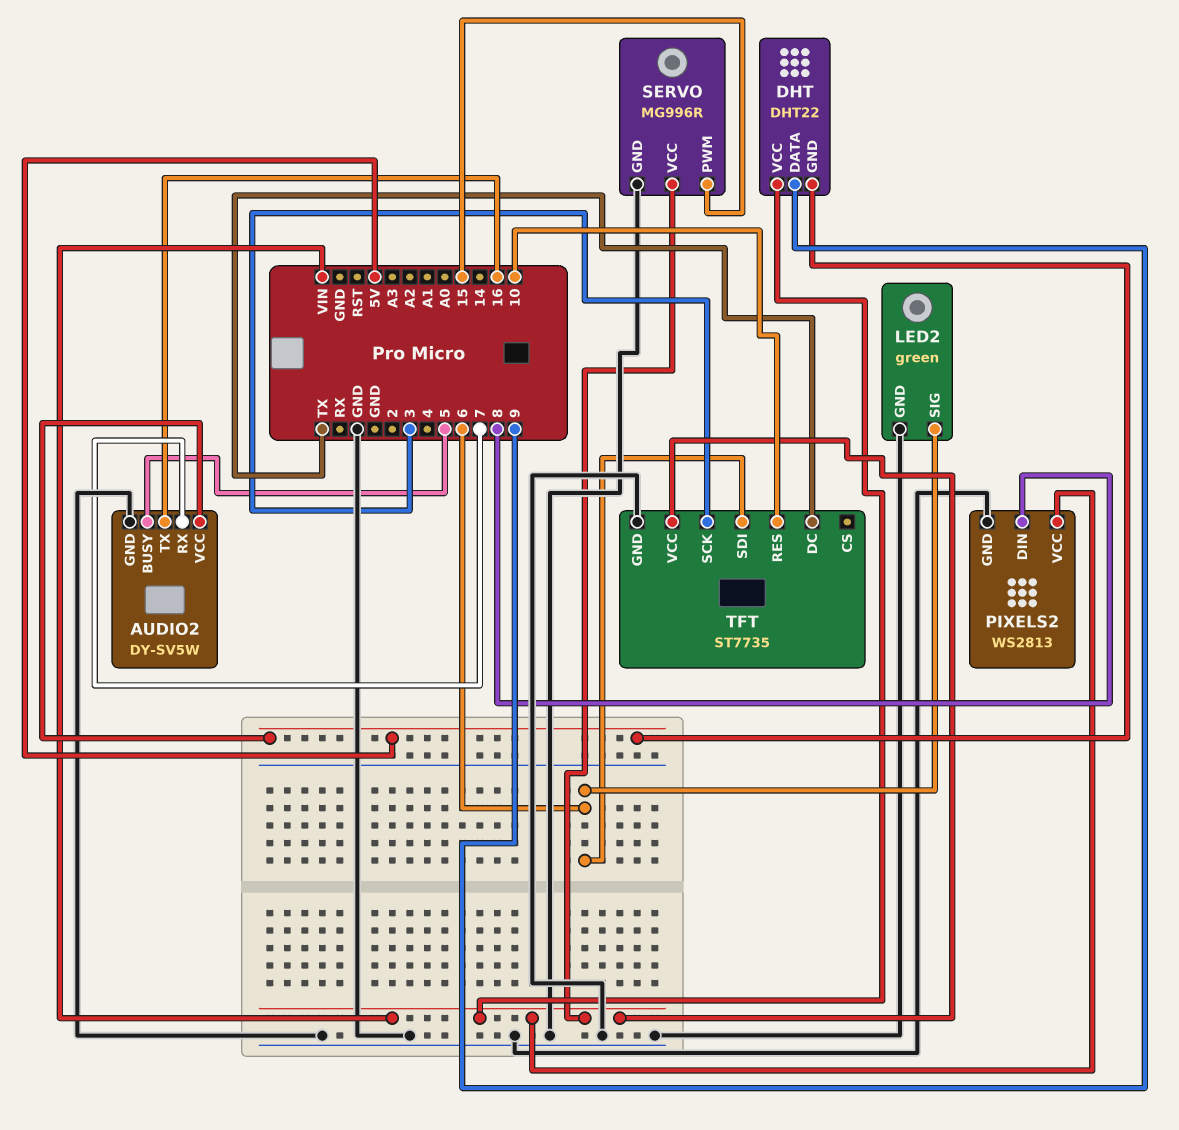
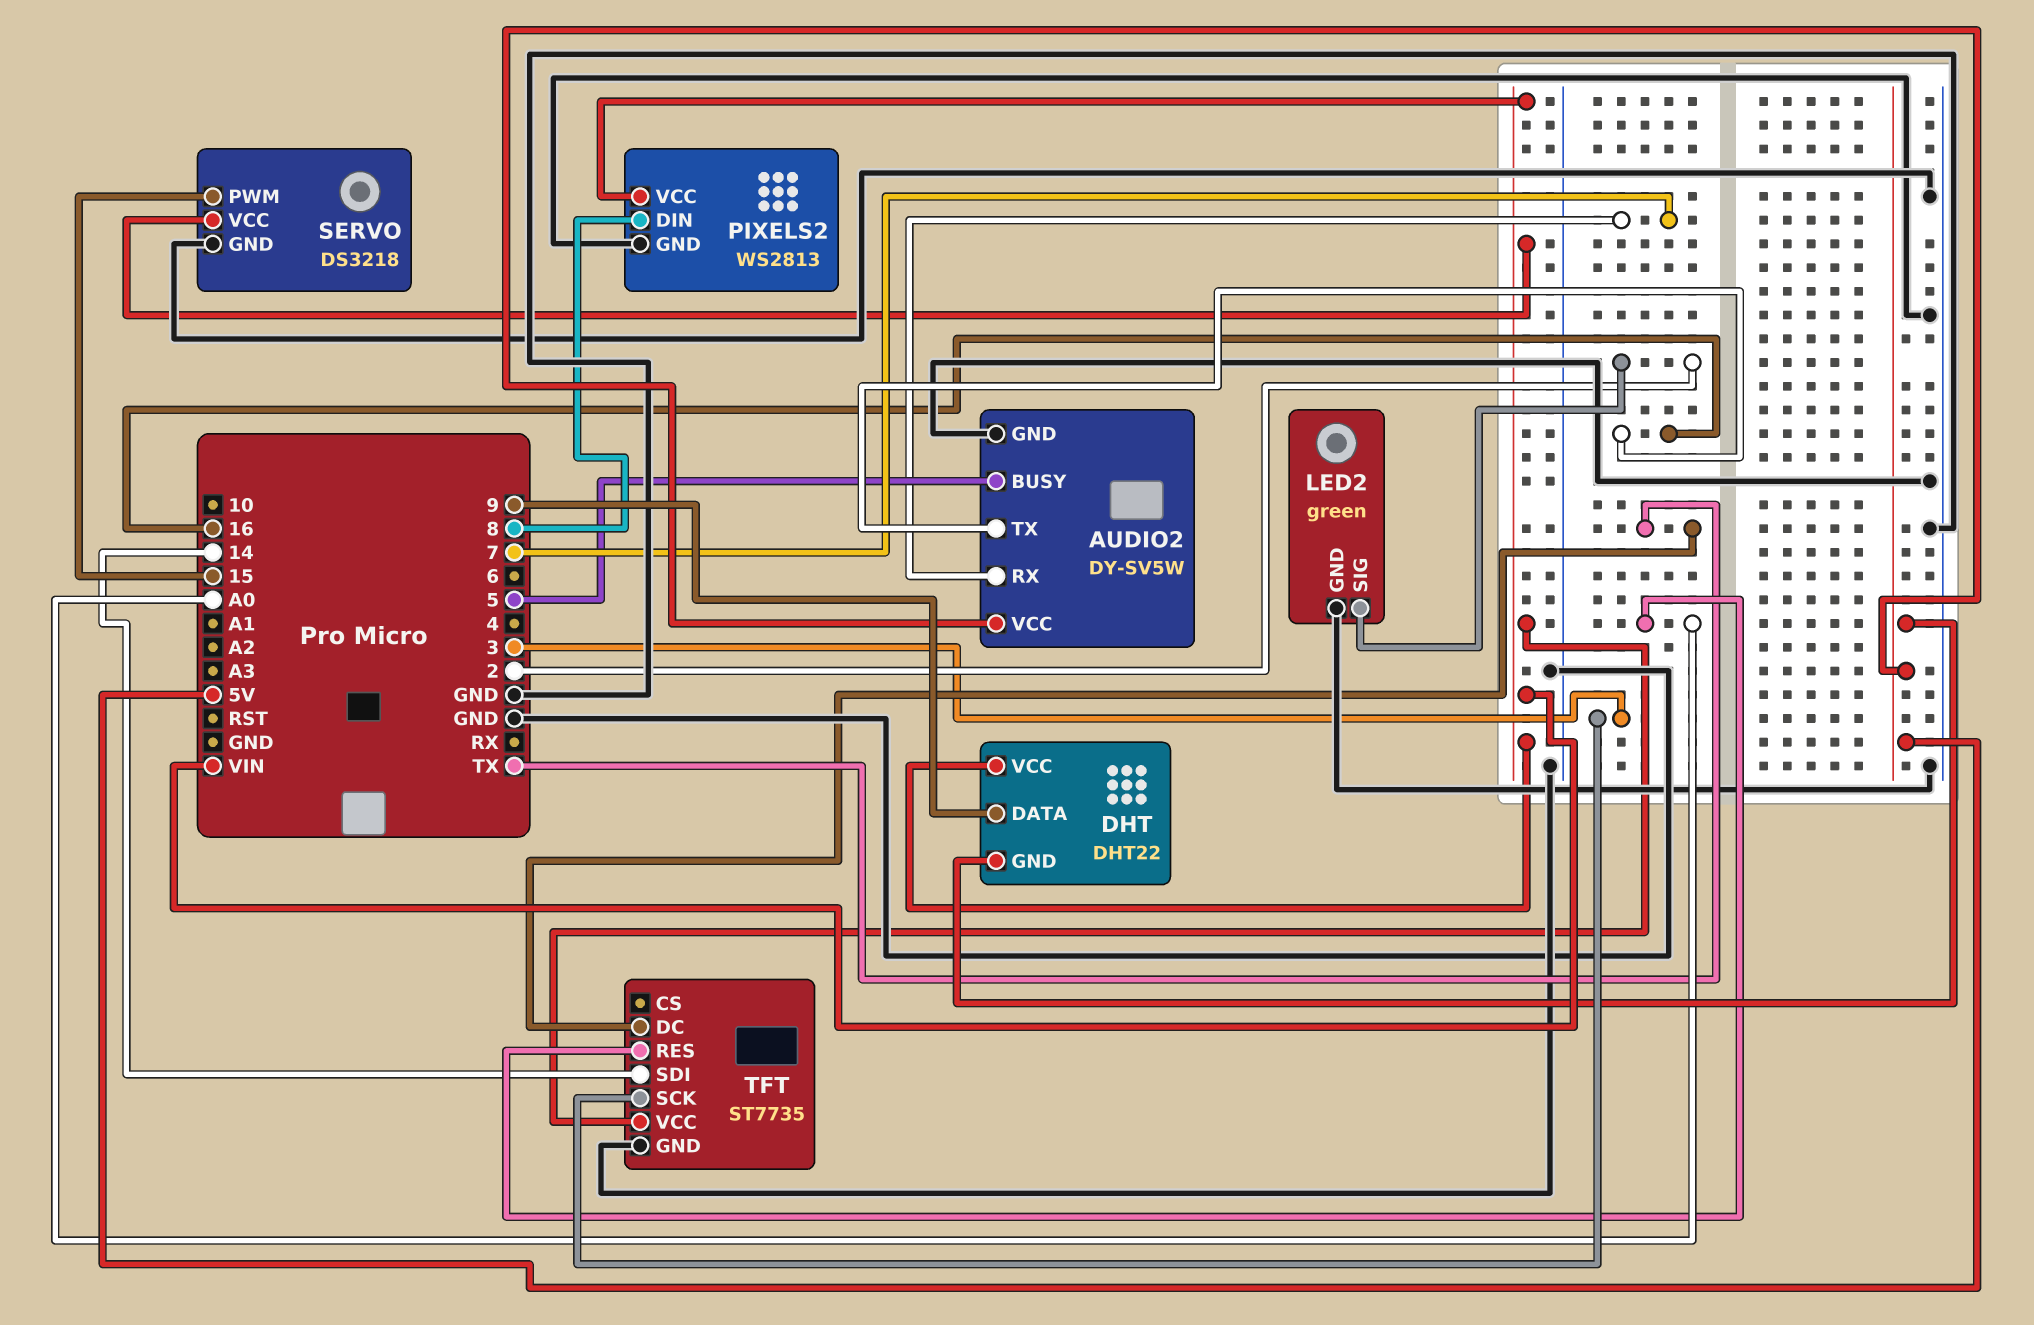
LED2 pin SIG: 6 -> 2
SERVO: MG996R -> DS3218
TFT pin RES: 10 -> A0
TFT pin SDI: 6 -> 14

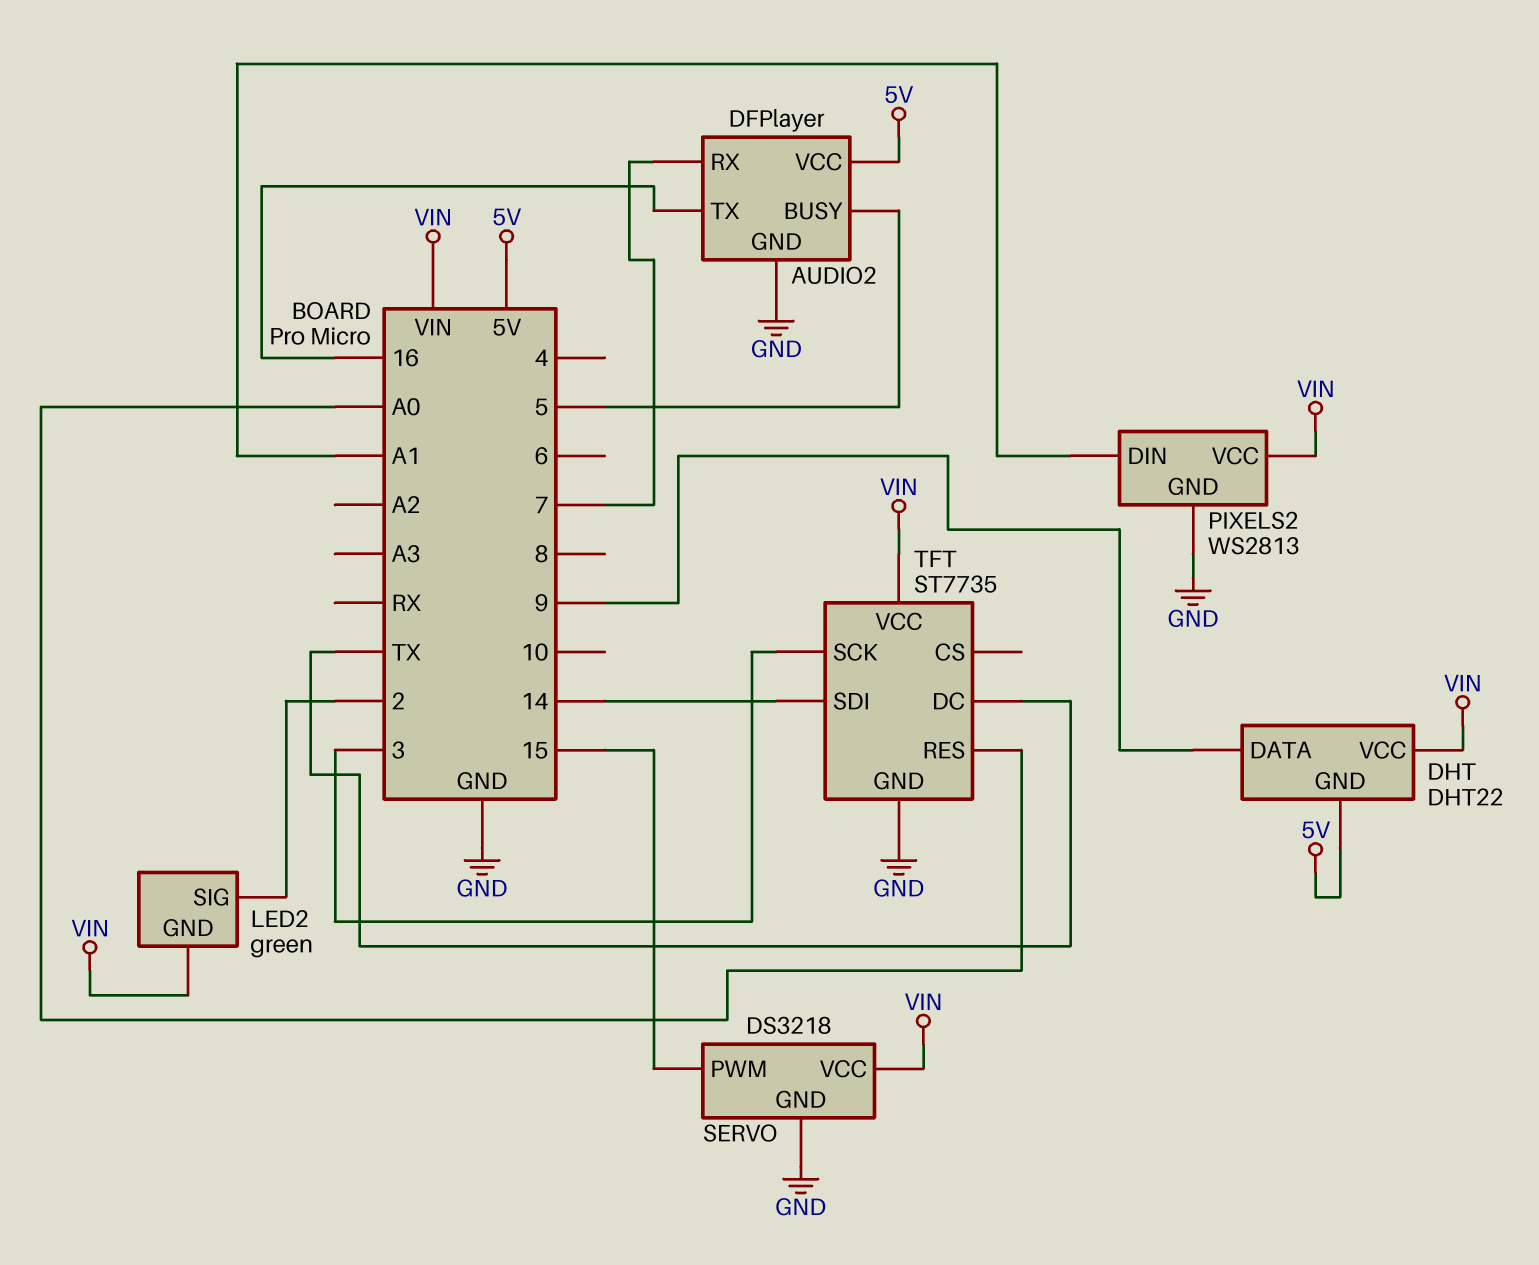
AUDIO2: DY-SV5W -> DFPlayer
LED2 pin GND: GND -> VIN
PIXELS2 pin DIN: 8 -> A1

